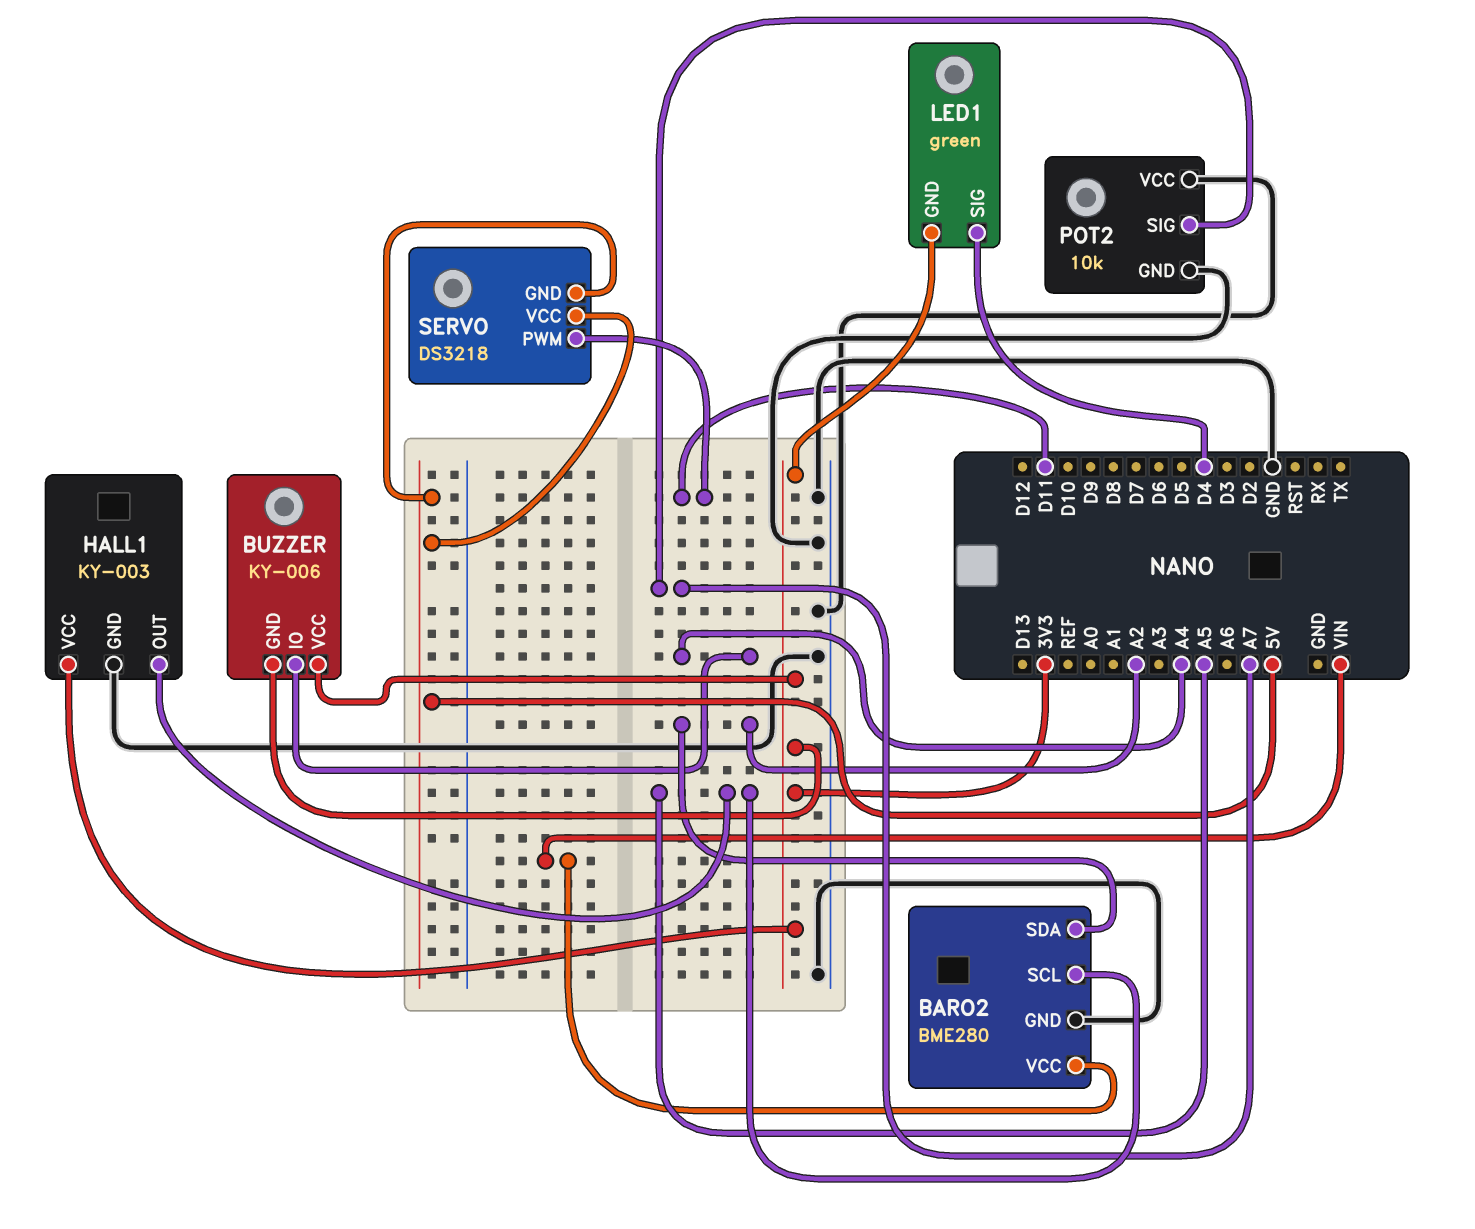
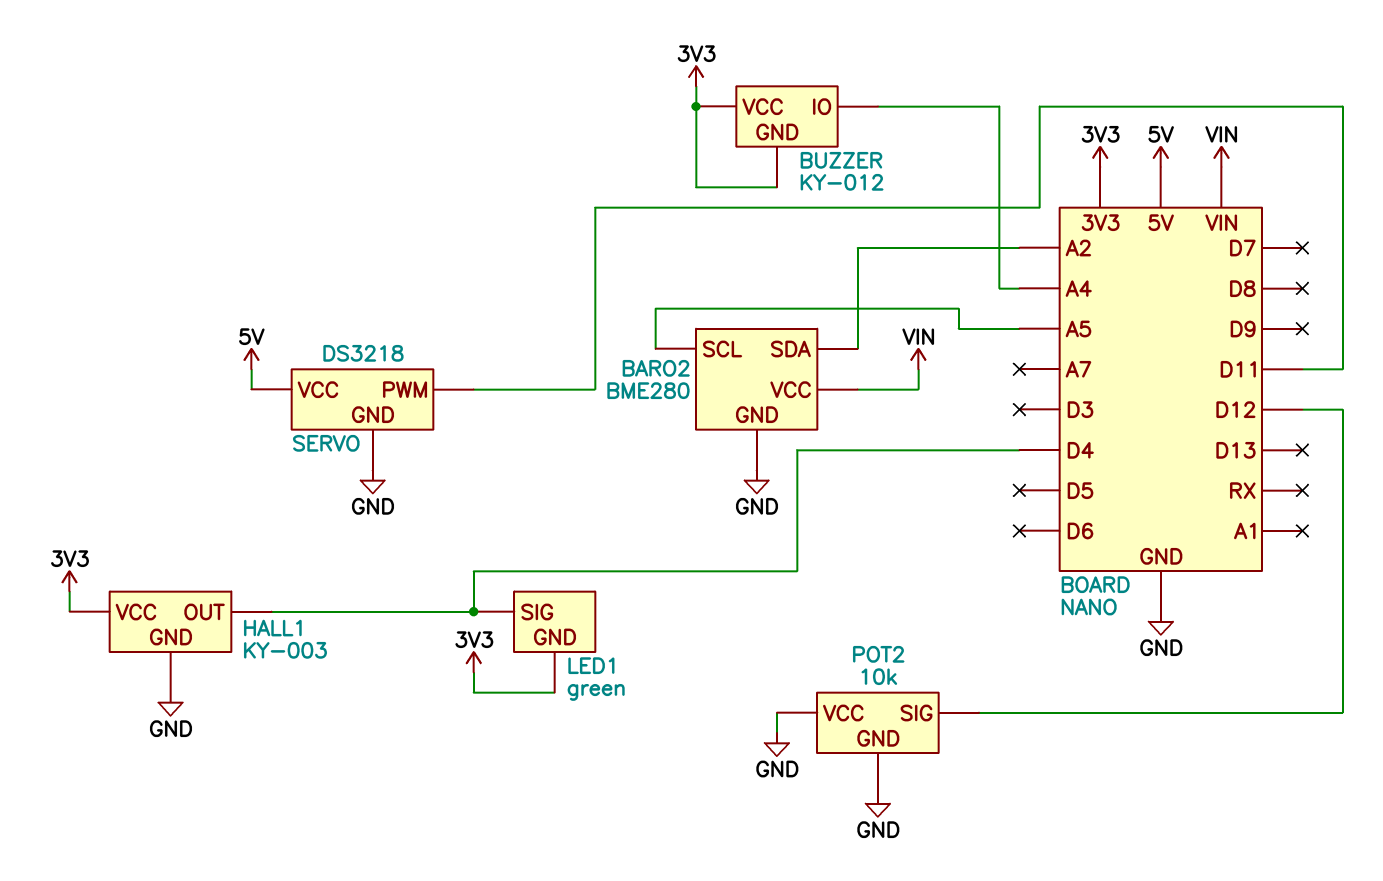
BUZZER: KY-006 -> KY-012
HALL1 pin OUT: A5 -> D4
POT2 pin SIG: A7 -> D12
SERVO pin GND: 5V -> GND

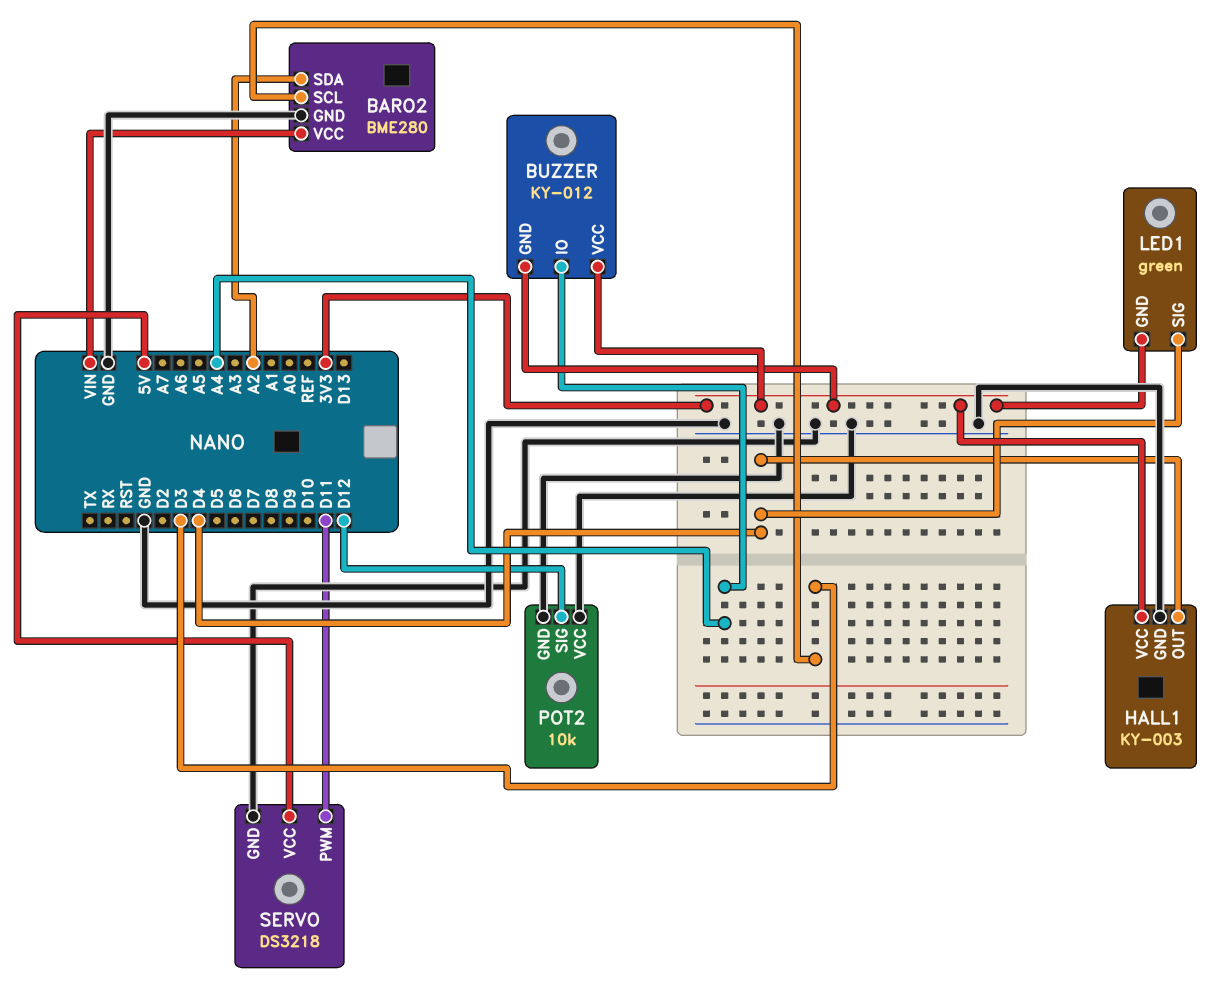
BARO2 pin SCL: A5 -> D3

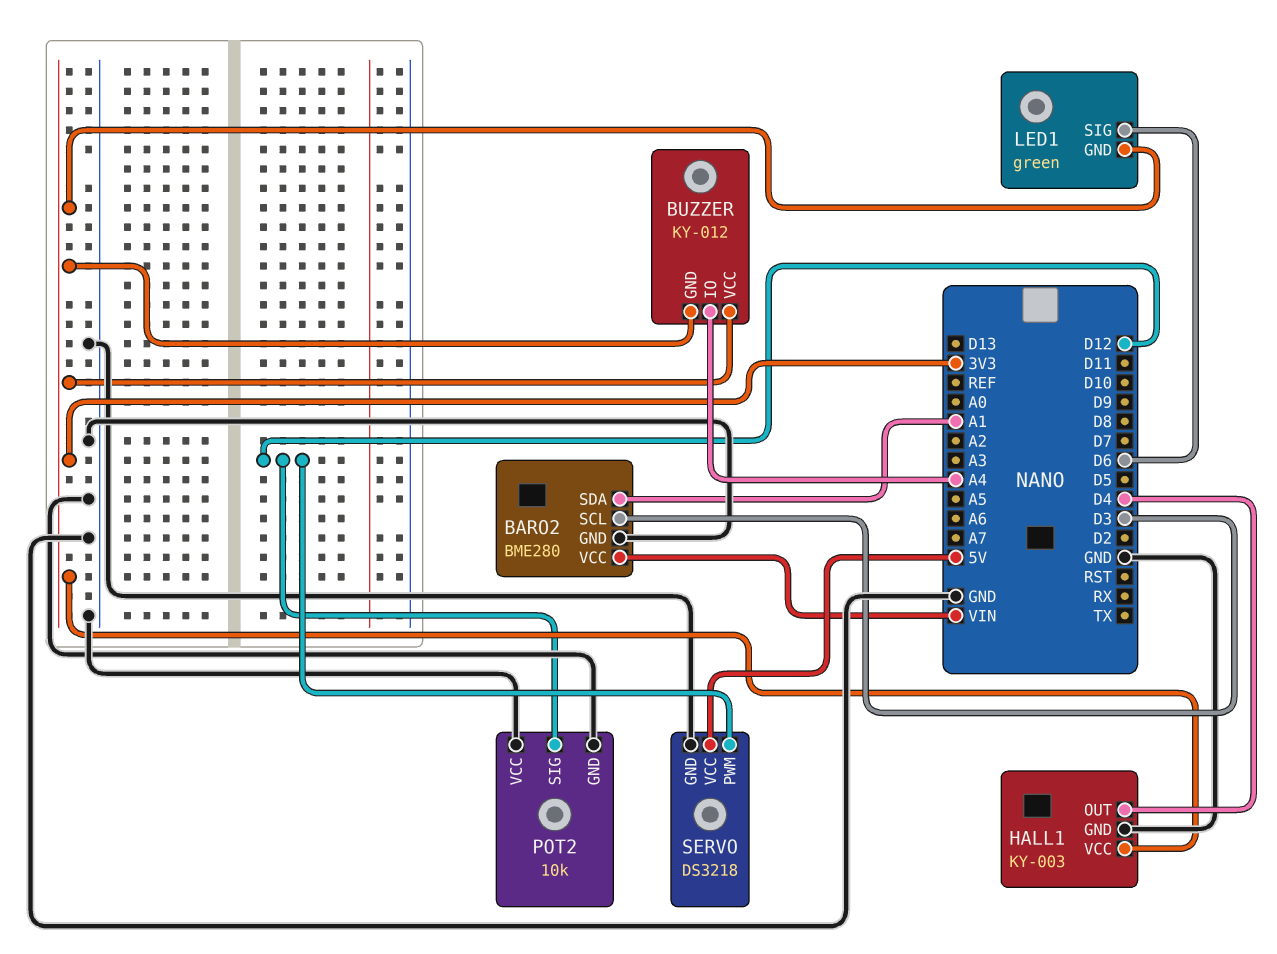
BARO2 pin SDA: A2 -> A1
LED1 pin SIG: D4 -> D6
SERVO pin PWM: D11 -> D12

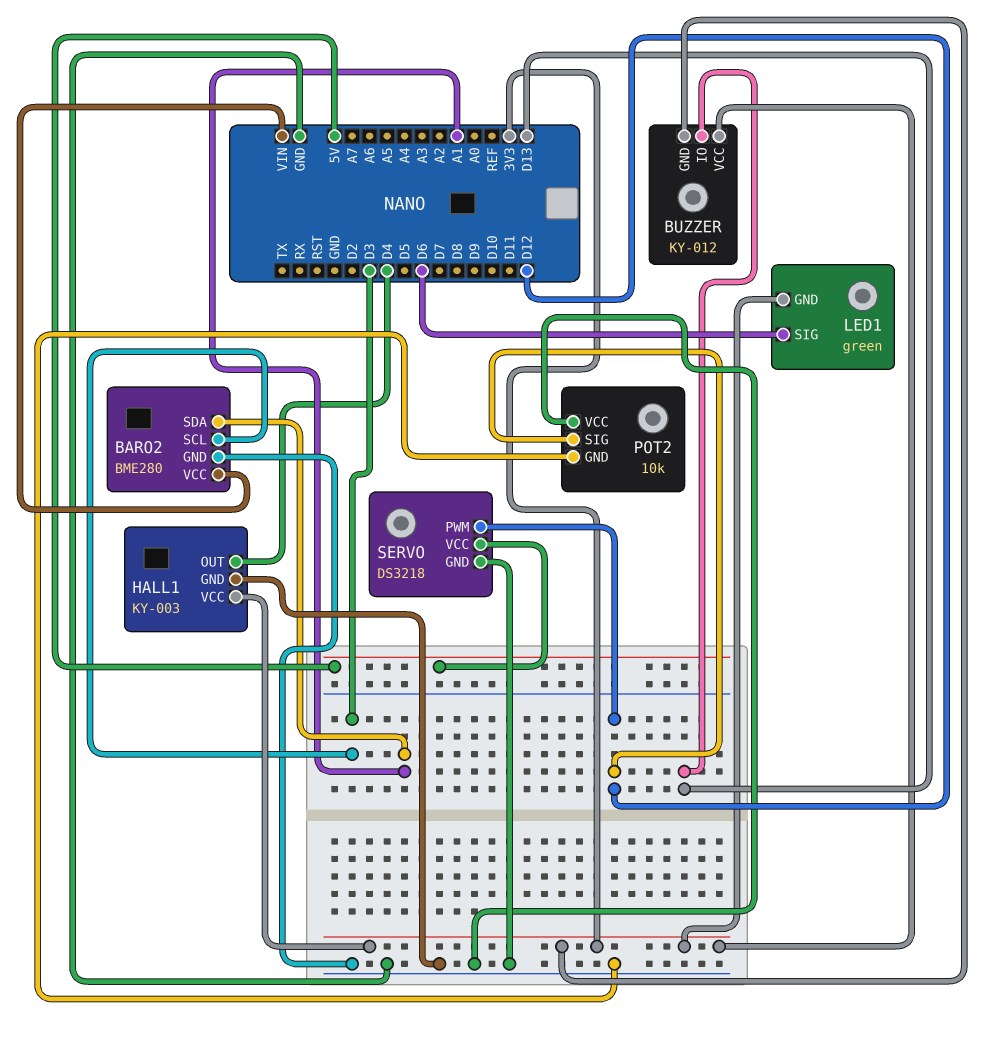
BUZZER pin IO: A4 -> D13

